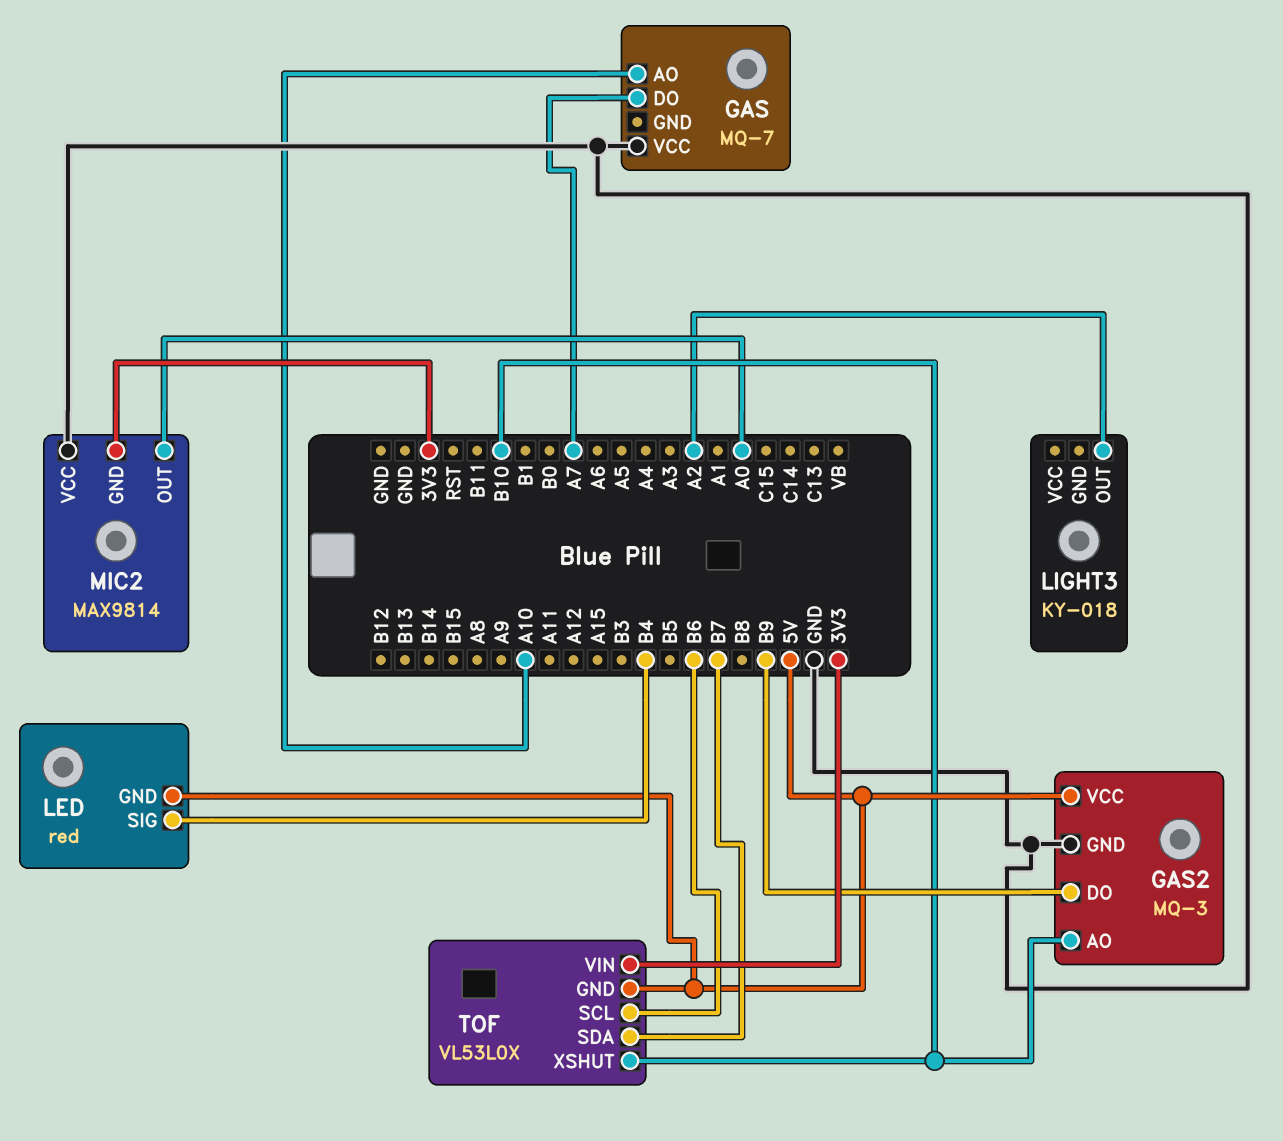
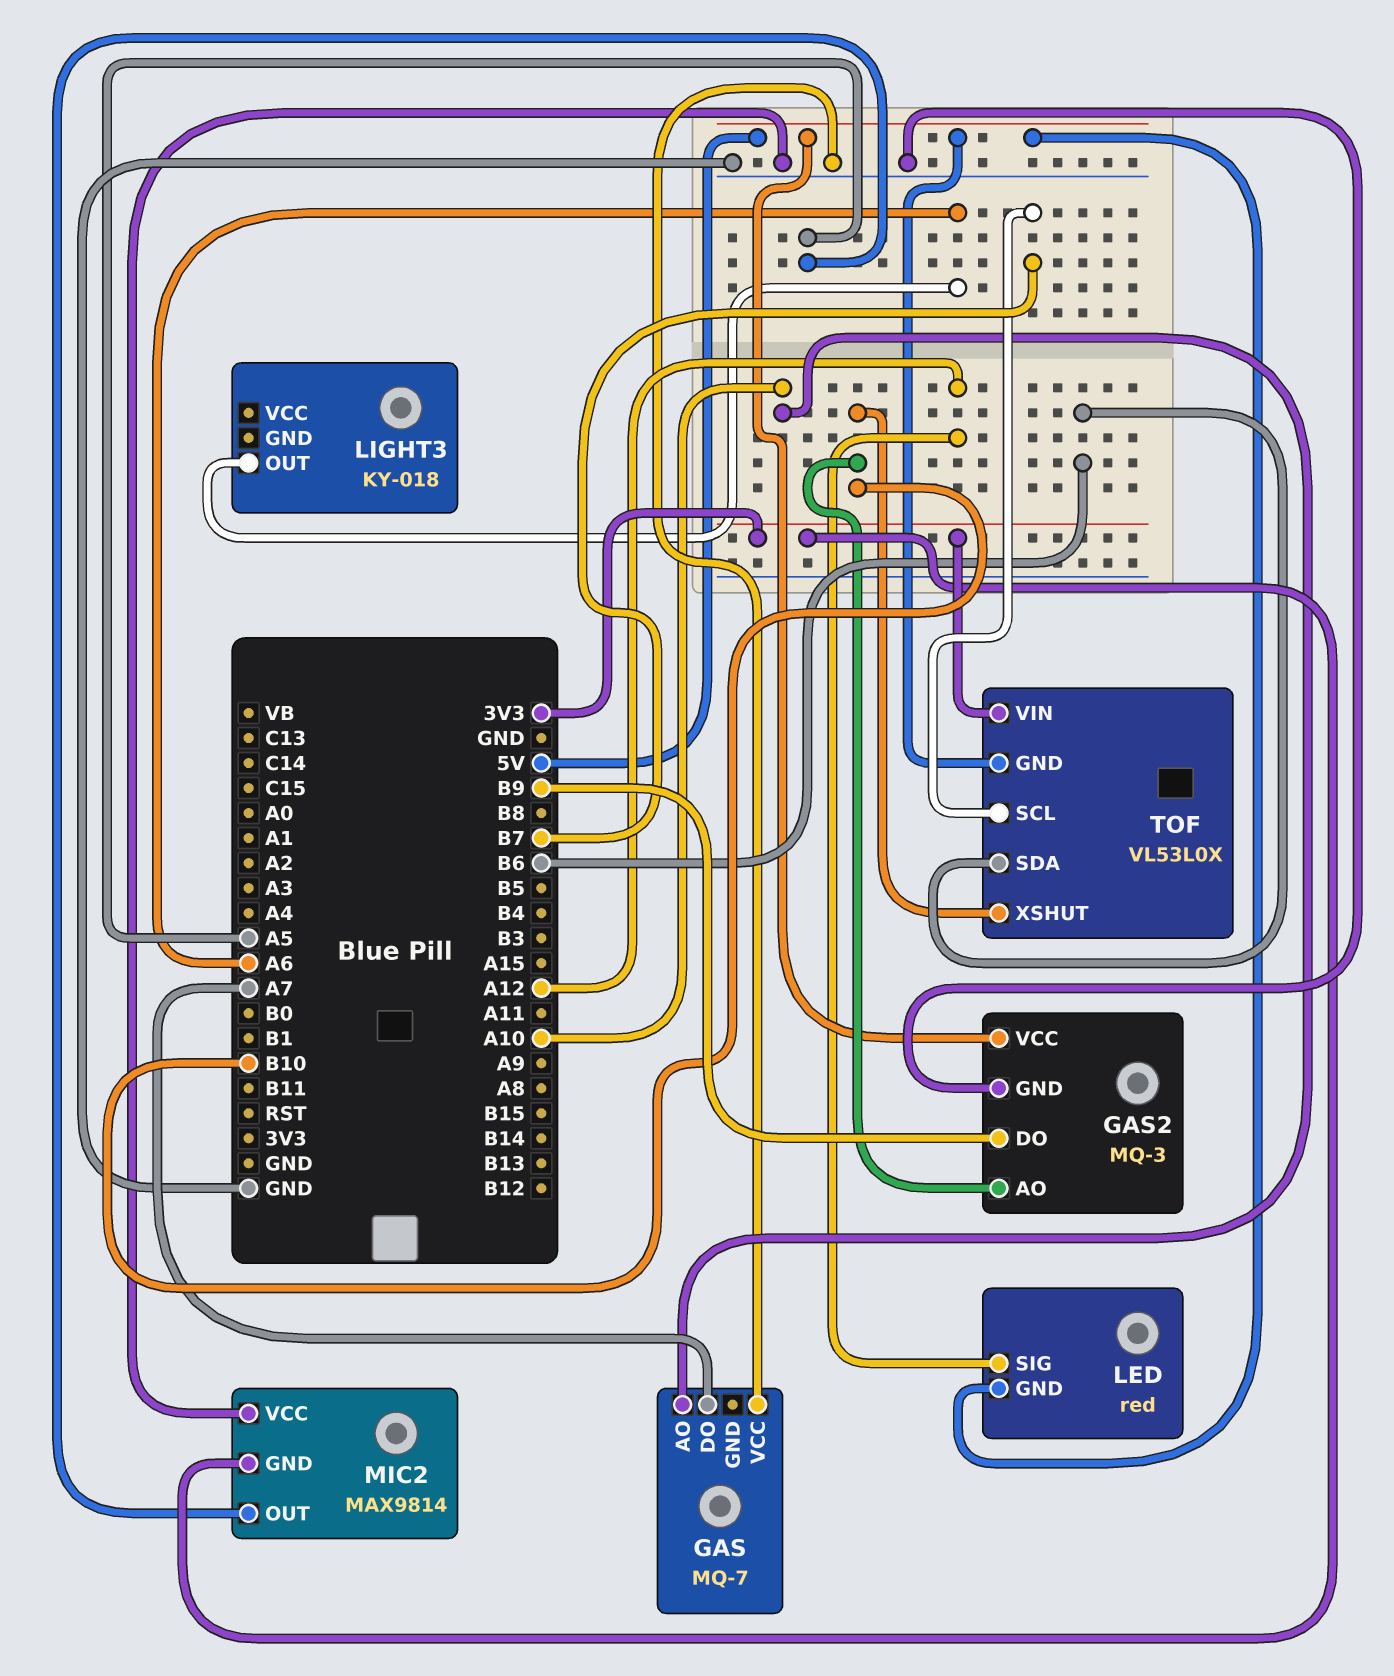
LED pin SIG: B4 -> A12
LIGHT3 pin OUT: A2 -> A6
MIC2 pin OUT: A0 -> A5
TOF pin SCL: B6 -> B7
TOF pin SDA: B7 -> B6

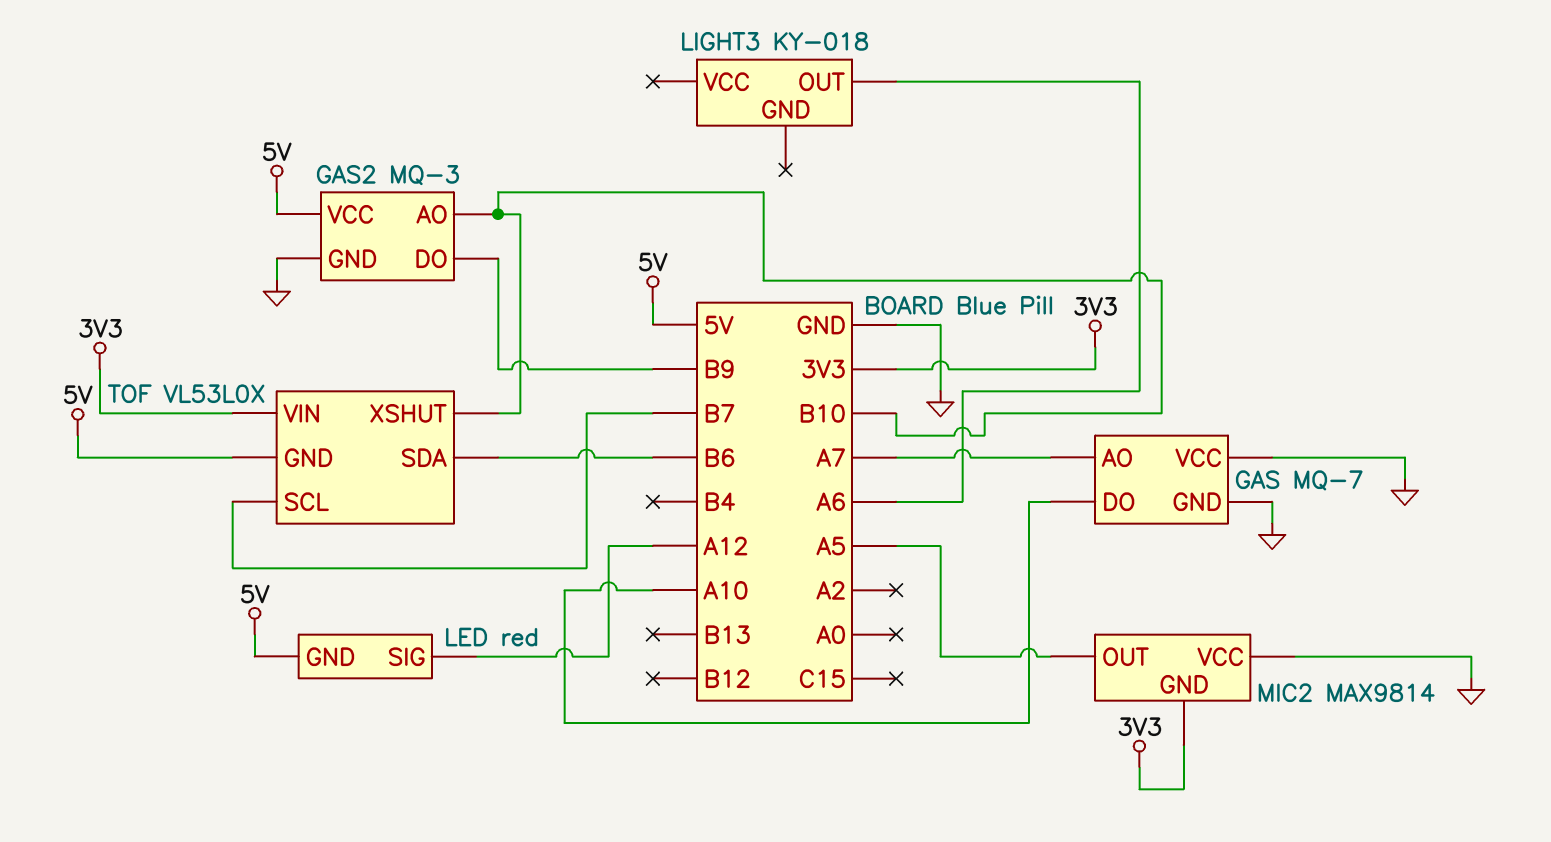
GAS pin AO: A10 -> A7
GAS pin DO: A7 -> A10
GAS pin GND: none -> GND

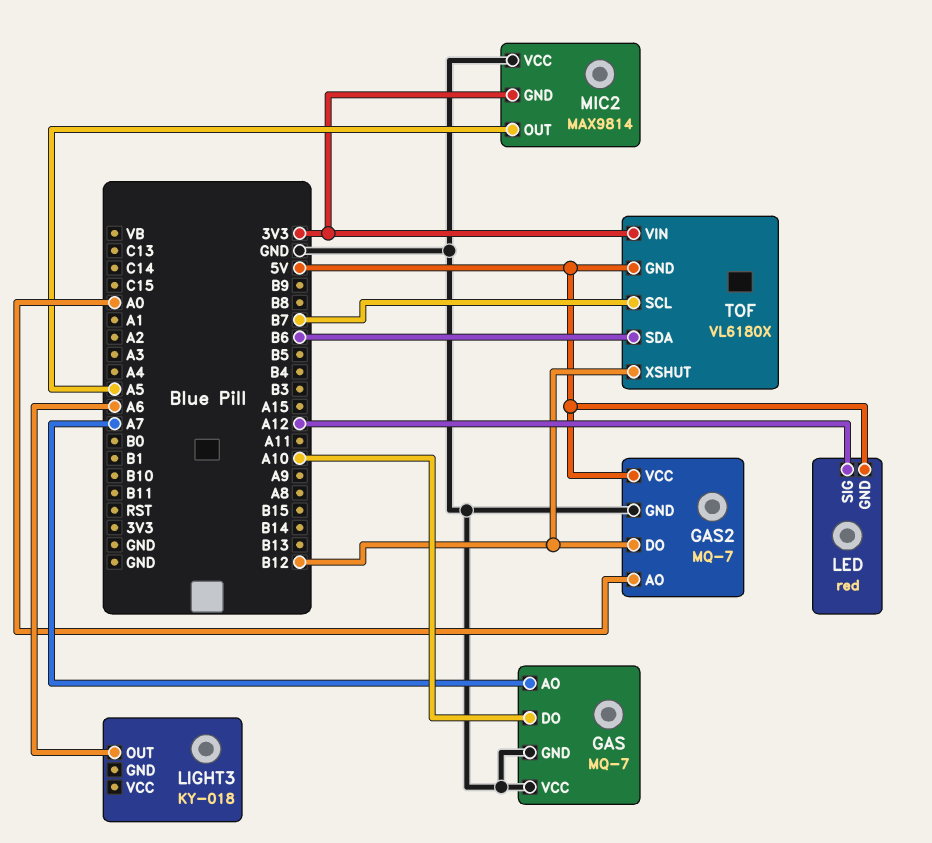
GAS2: MQ-3 -> MQ-7
GAS2 pin AO: B10 -> A0
GAS2 pin DO: B9 -> B12
TOF: VL53L0X -> VL6180X
TOF pin XSHUT: B10 -> B12

